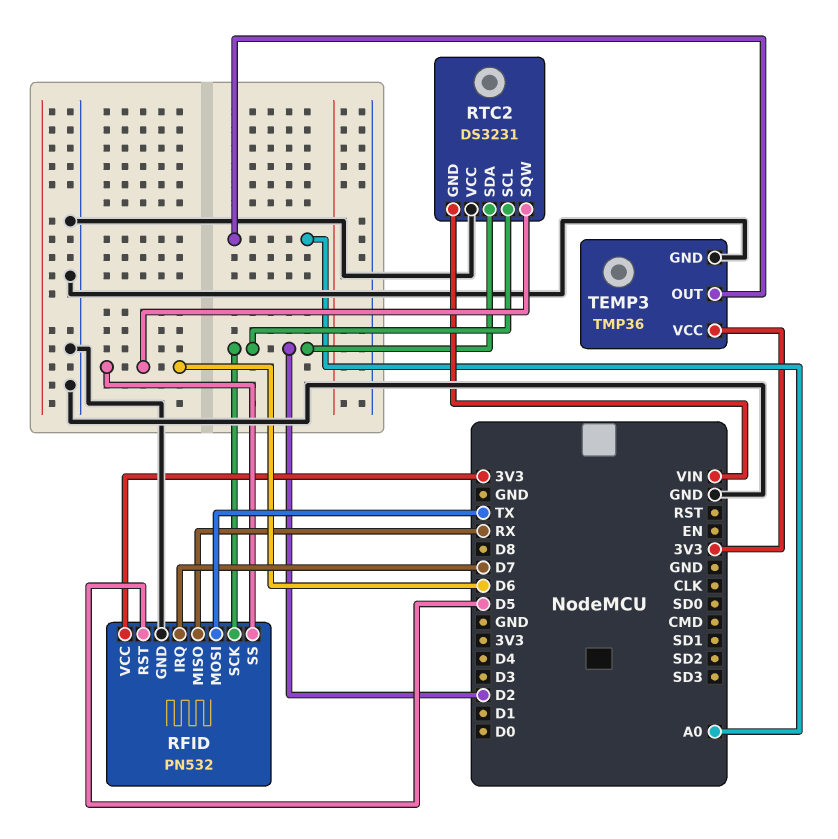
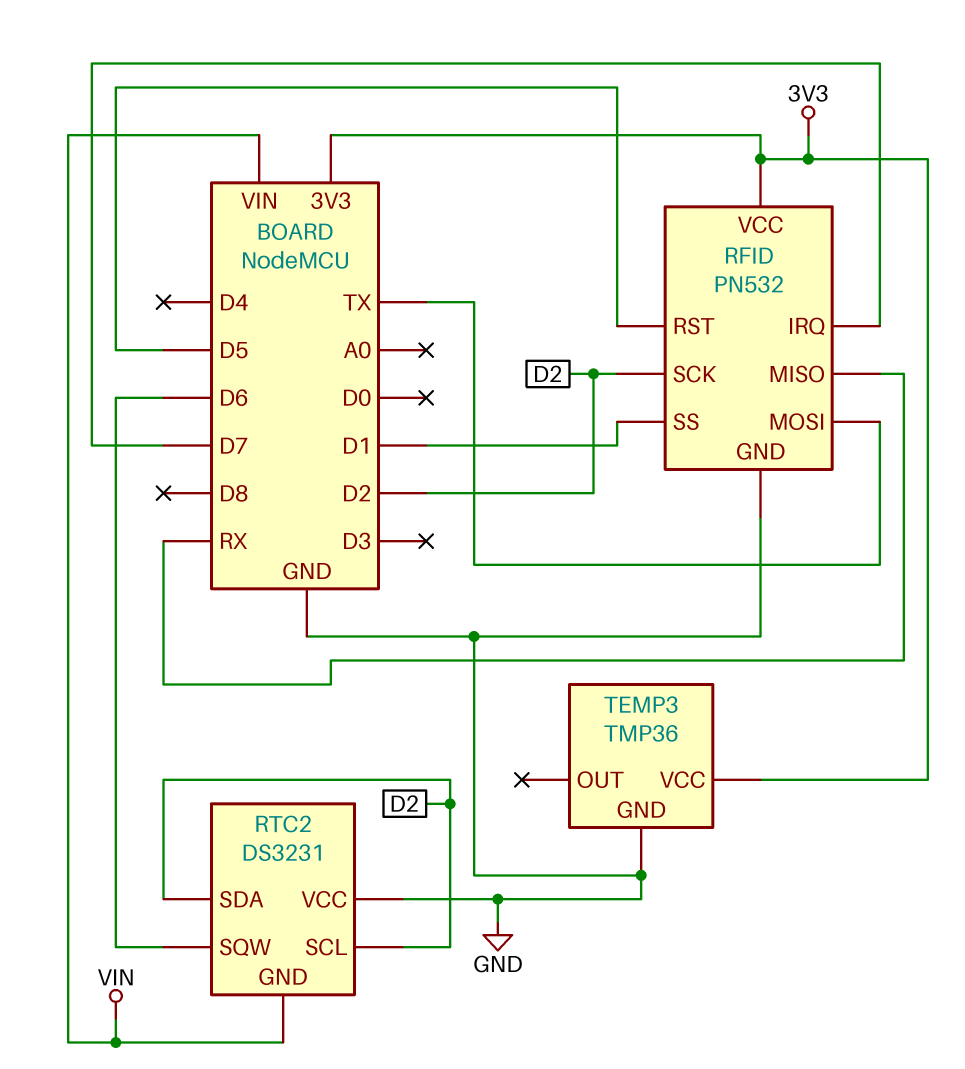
RFID pin SS: D6 -> D1
TEMP3 pin OUT: A0 -> none

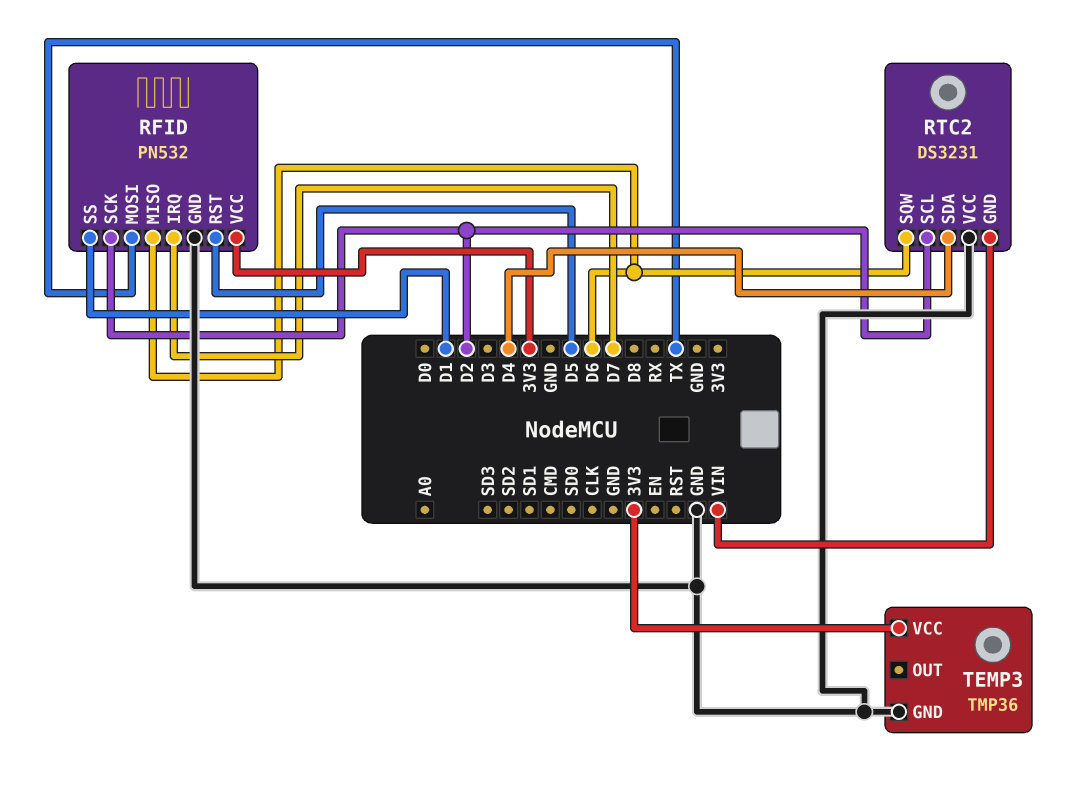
RFID pin MISO: RX -> D6
RTC2 pin SDA: D2 -> D4

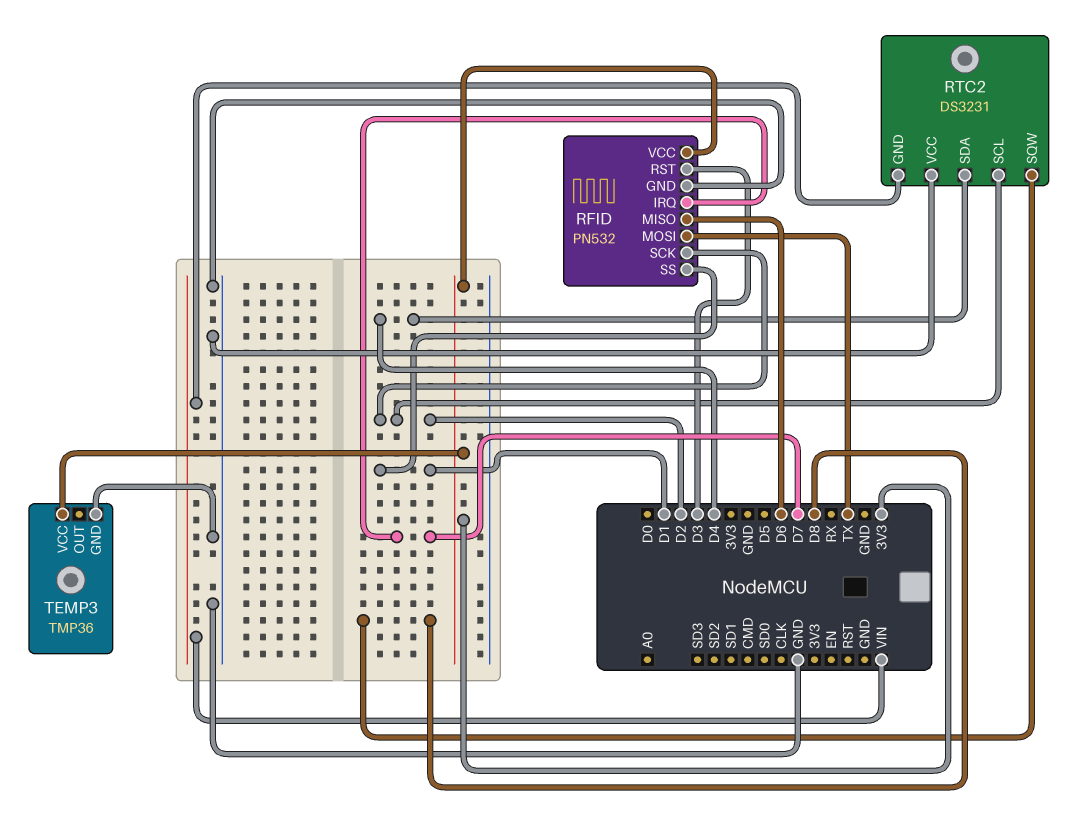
RFID pin RST: D5 -> D3
RTC2 pin SQW: D6 -> D8

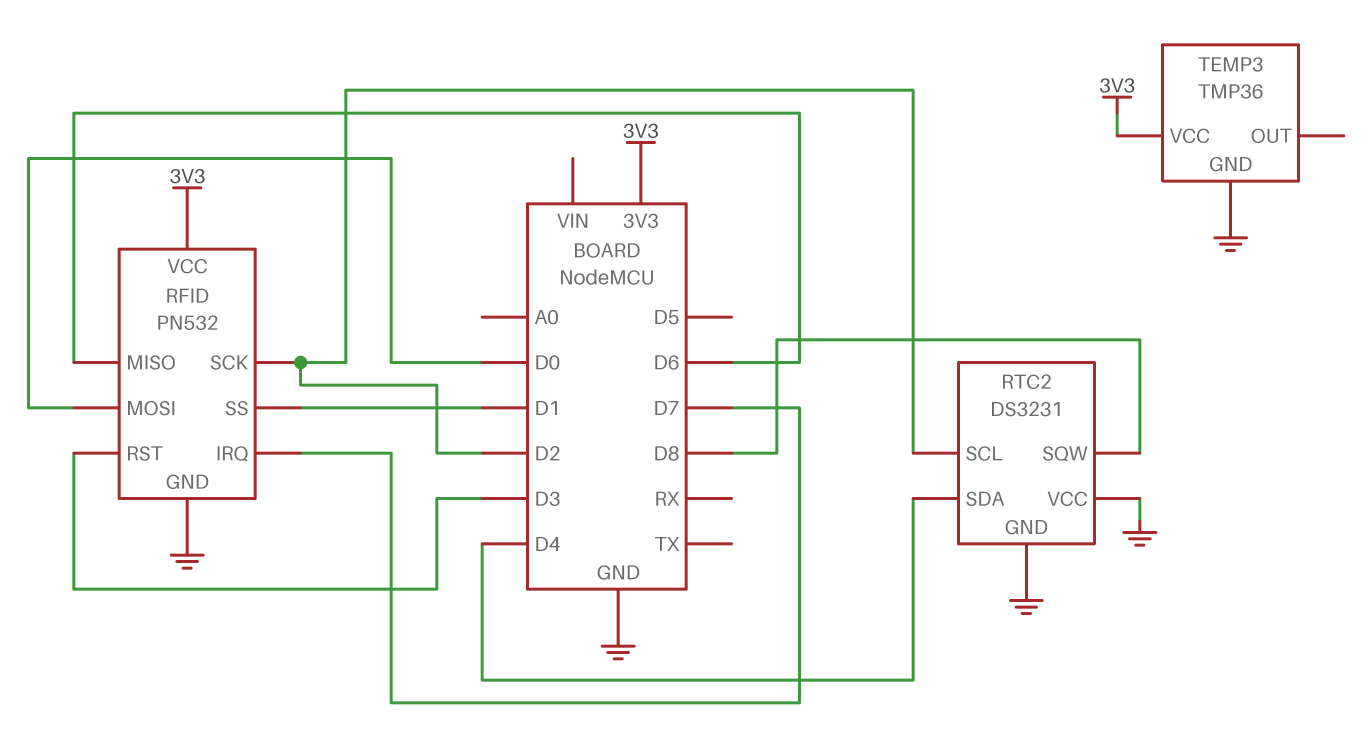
RFID pin MOSI: TX -> D0
RTC2 pin GND: VIN -> GND

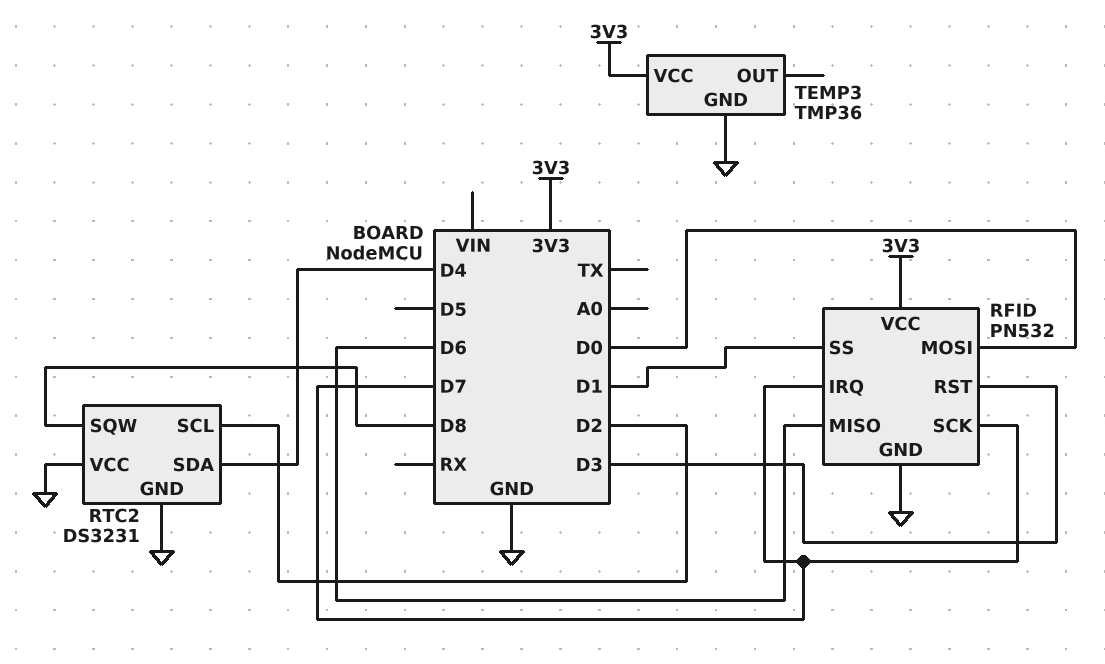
RFID pin SCK: D2 -> D7

